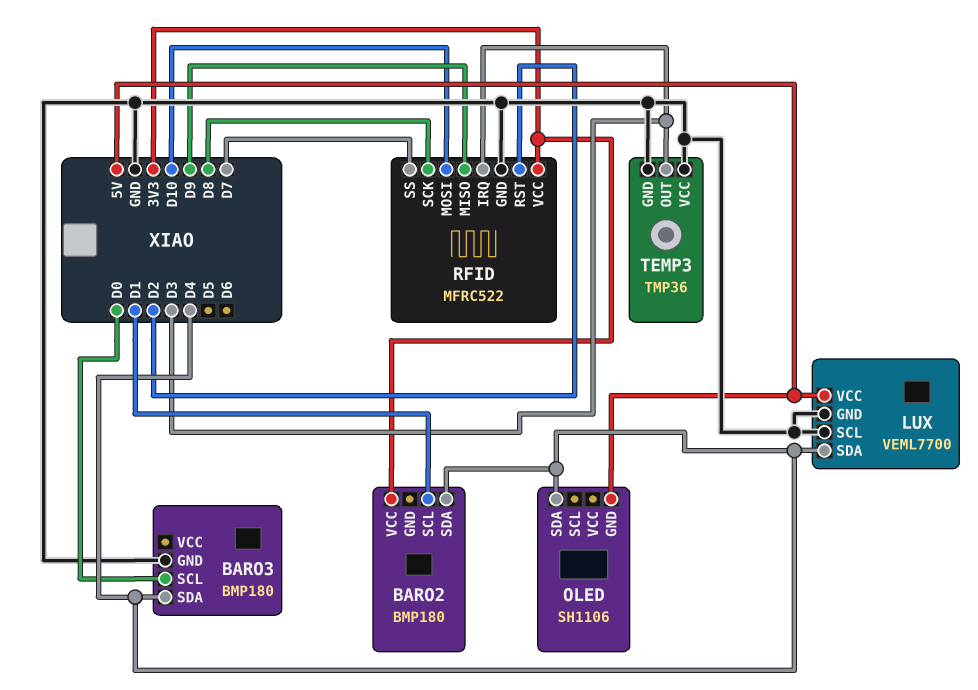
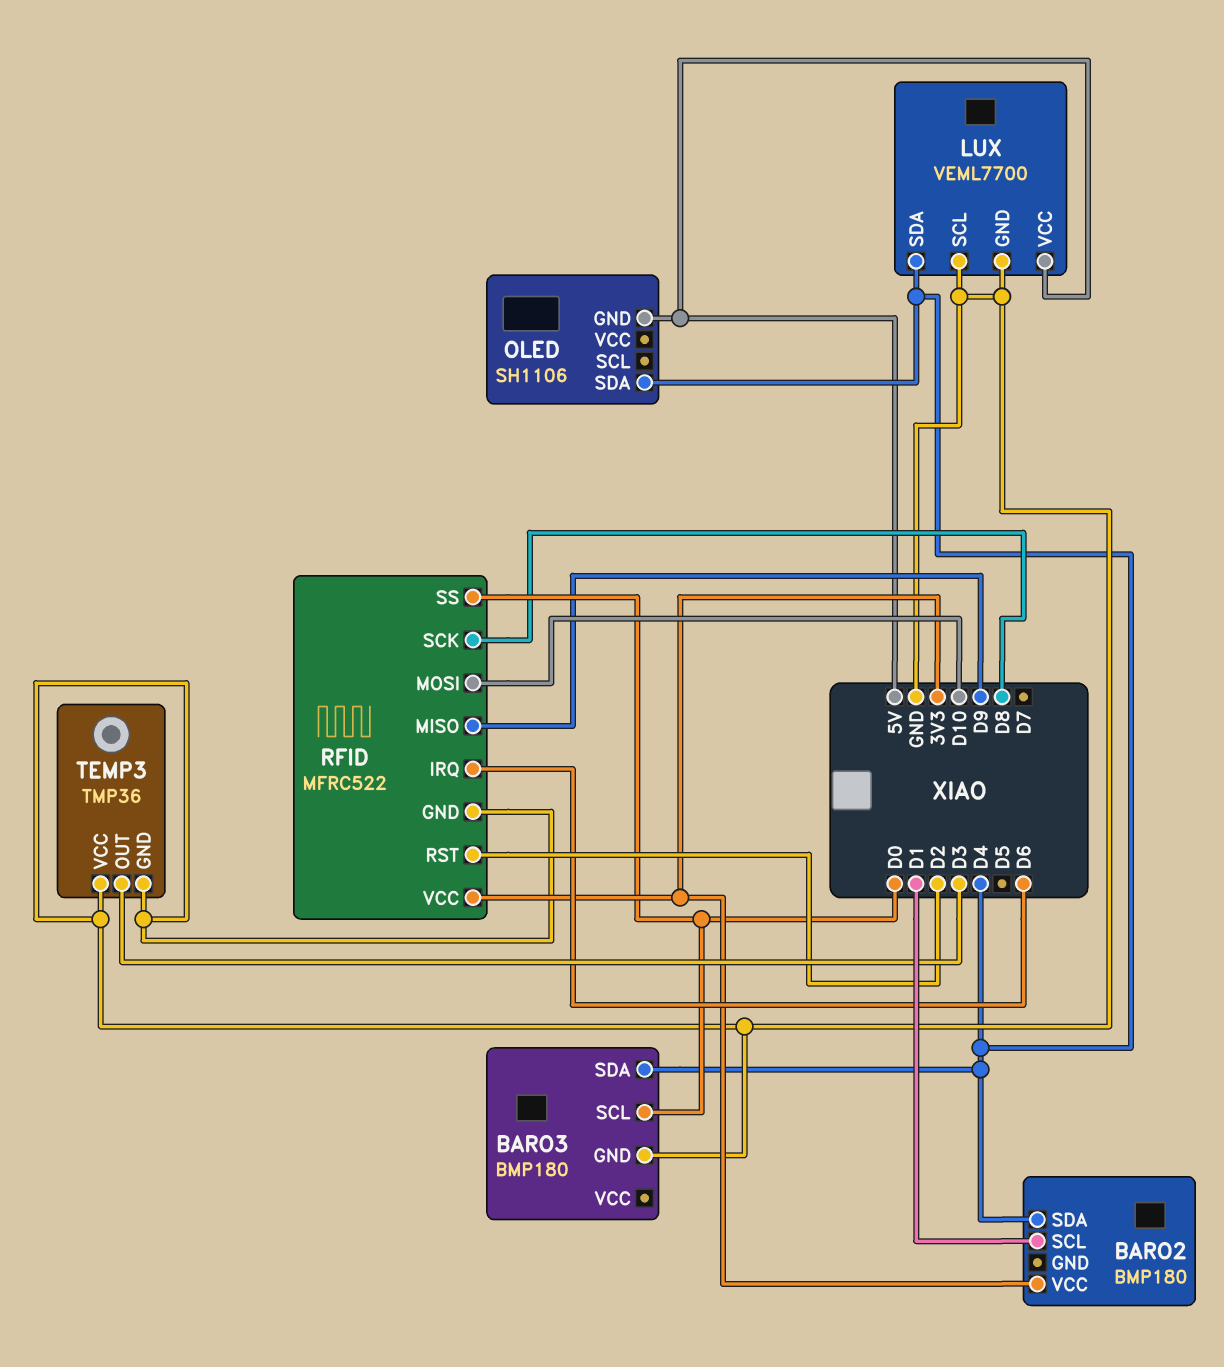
RFID pin IRQ: D3 -> D6
RFID pin SS: D7 -> D0

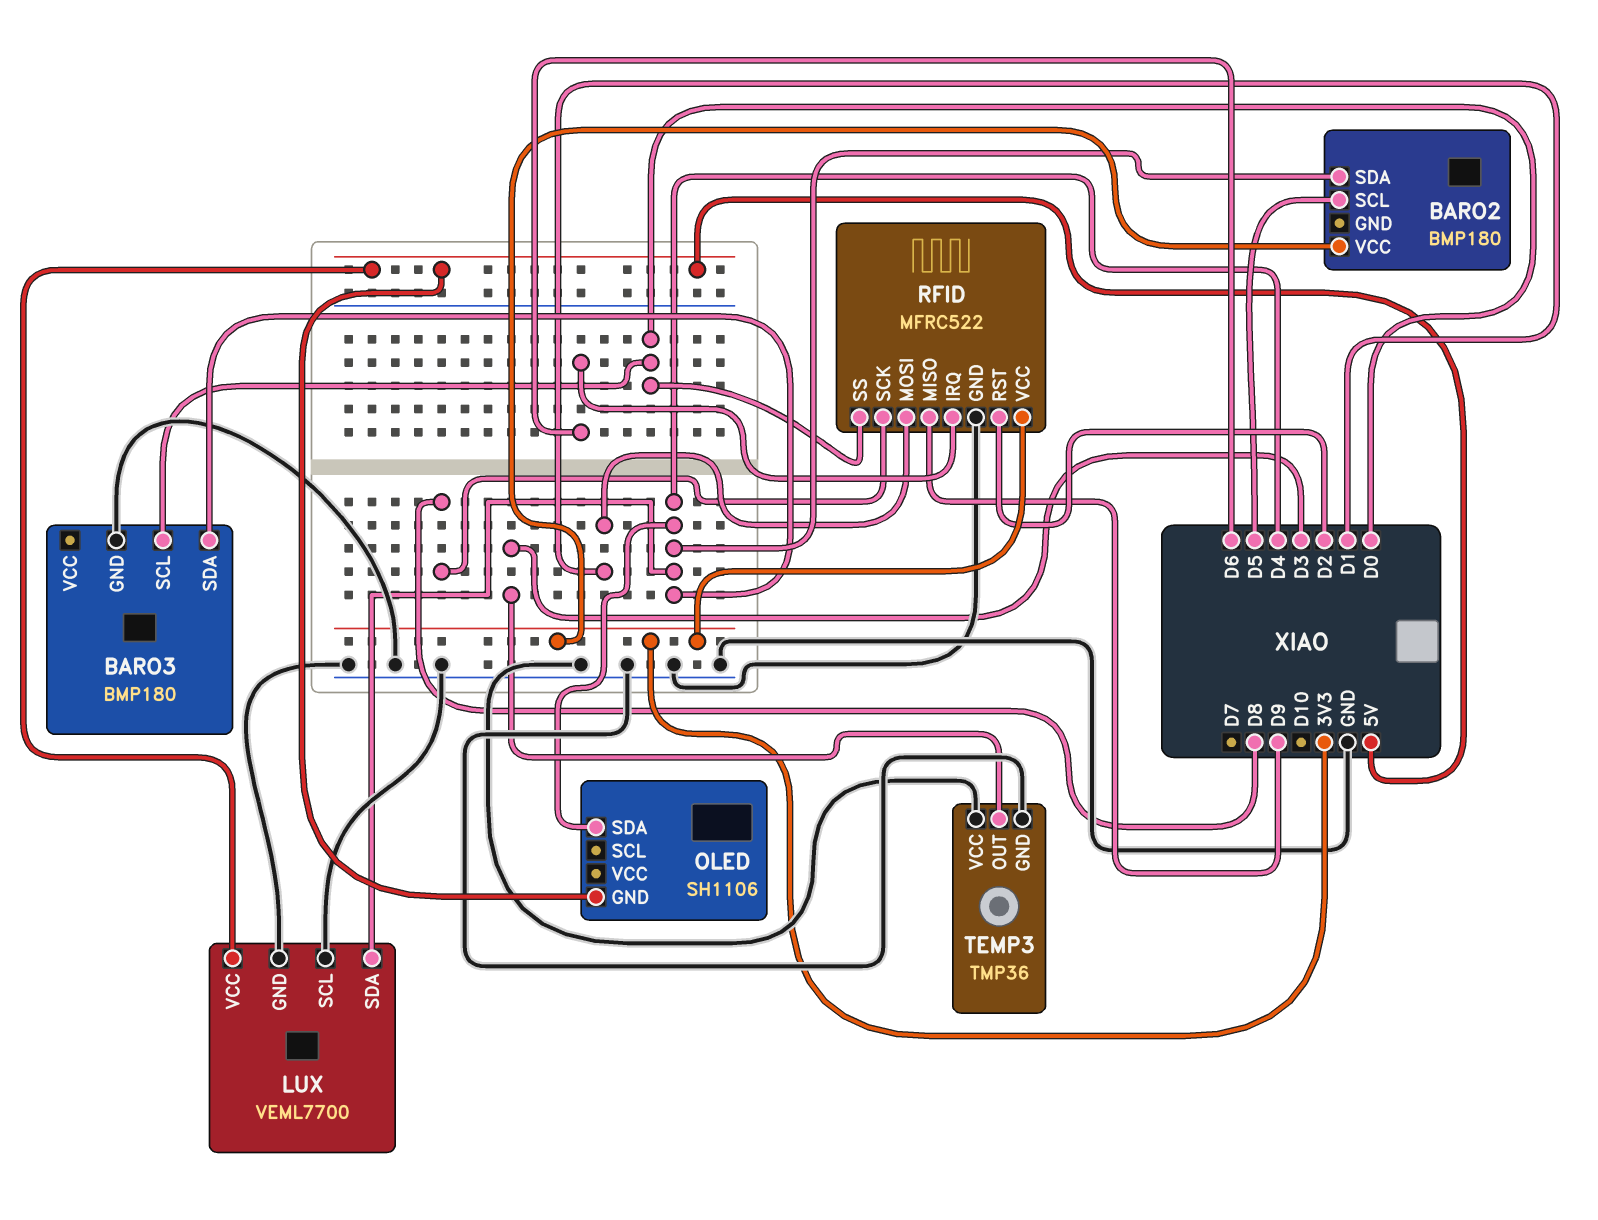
BARO2 pin SCL: D1 -> D5
RFID pin MOSI: D10 -> D1

